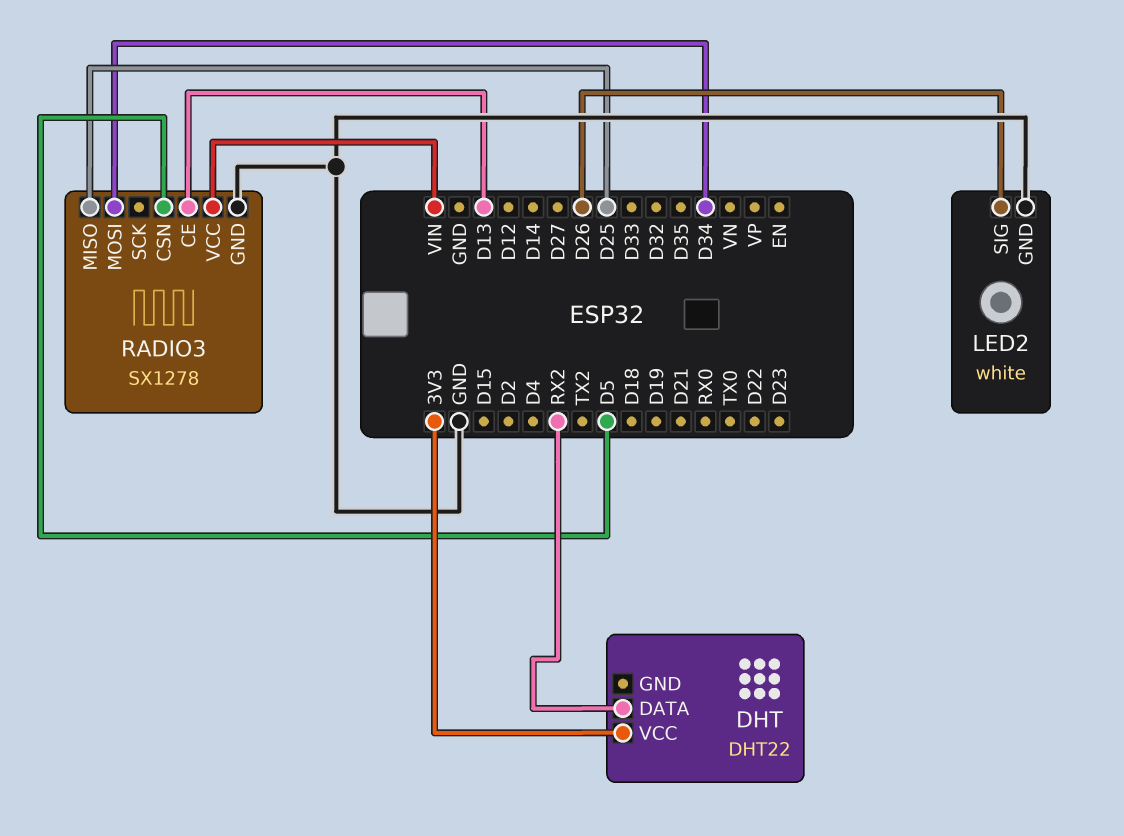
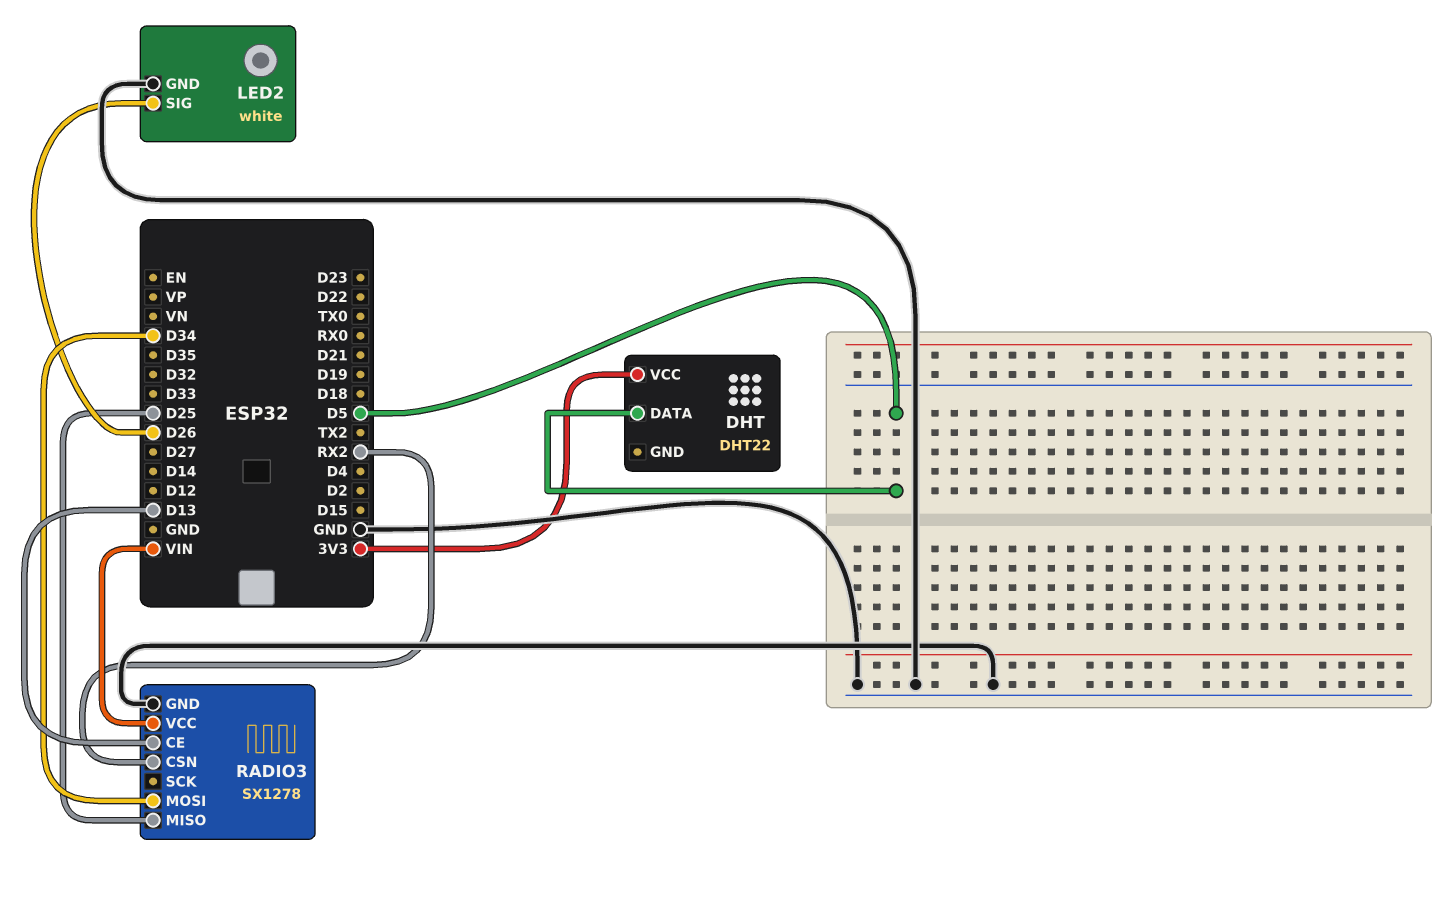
DHT pin DATA: RX2 -> D5
RADIO3 pin CSN: D5 -> RX2

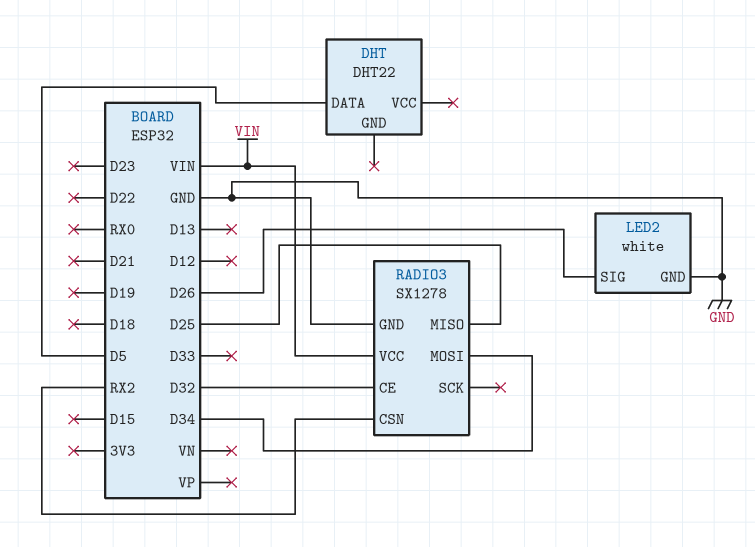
DHT pin VCC: 3V3 -> none
RADIO3 pin CE: D13 -> D32

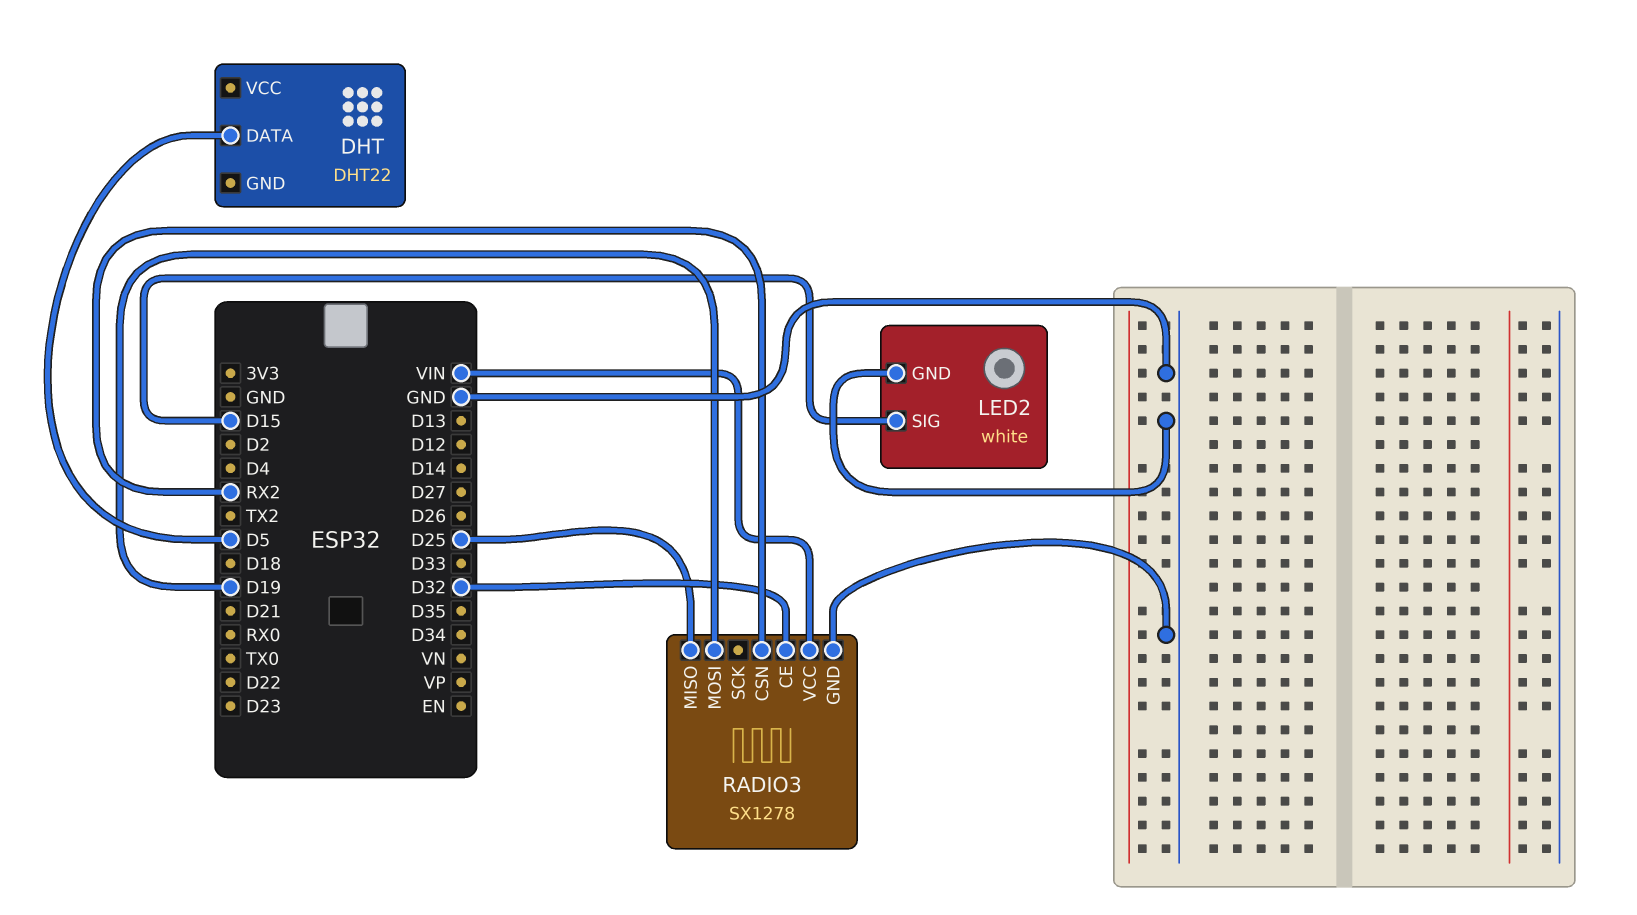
LED2 pin SIG: D26 -> D15
RADIO3 pin MOSI: D34 -> D19

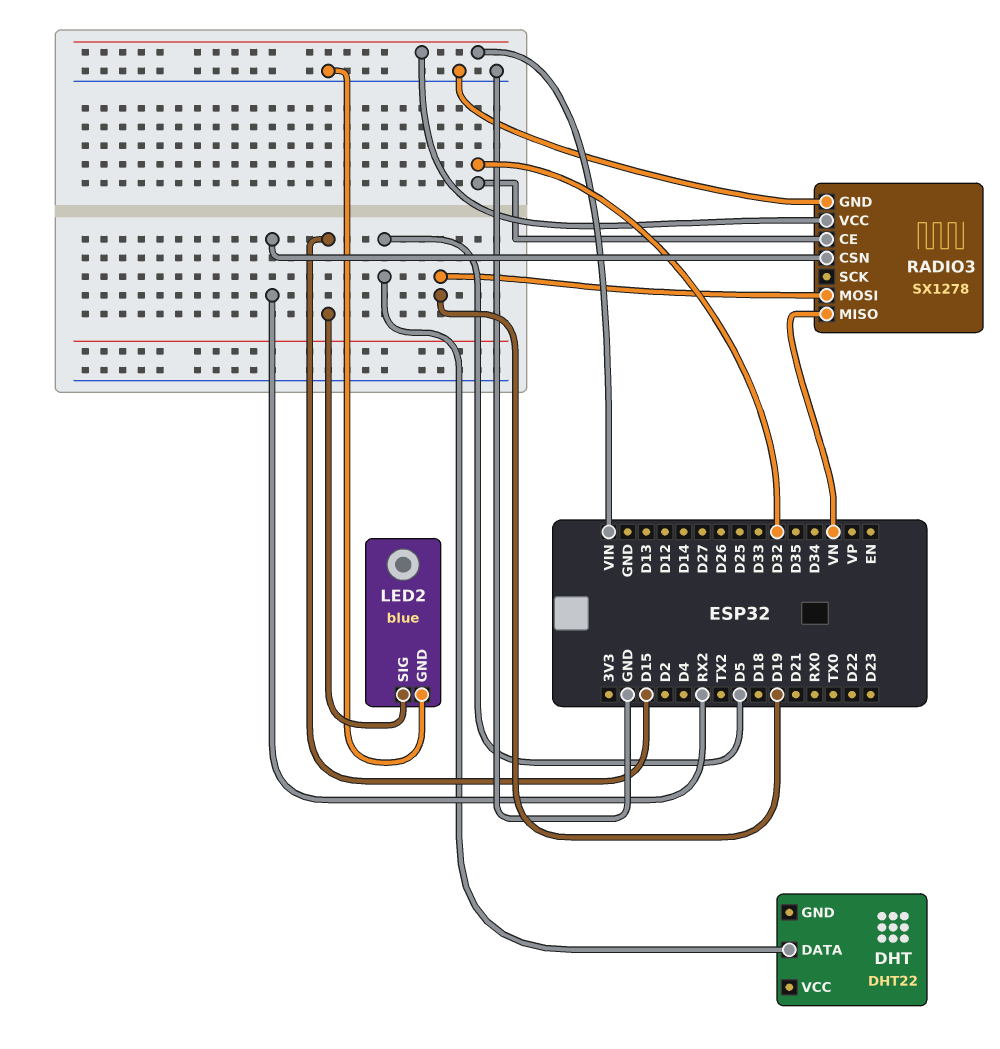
LED2: white -> blue
RADIO3 pin MISO: D25 -> VN

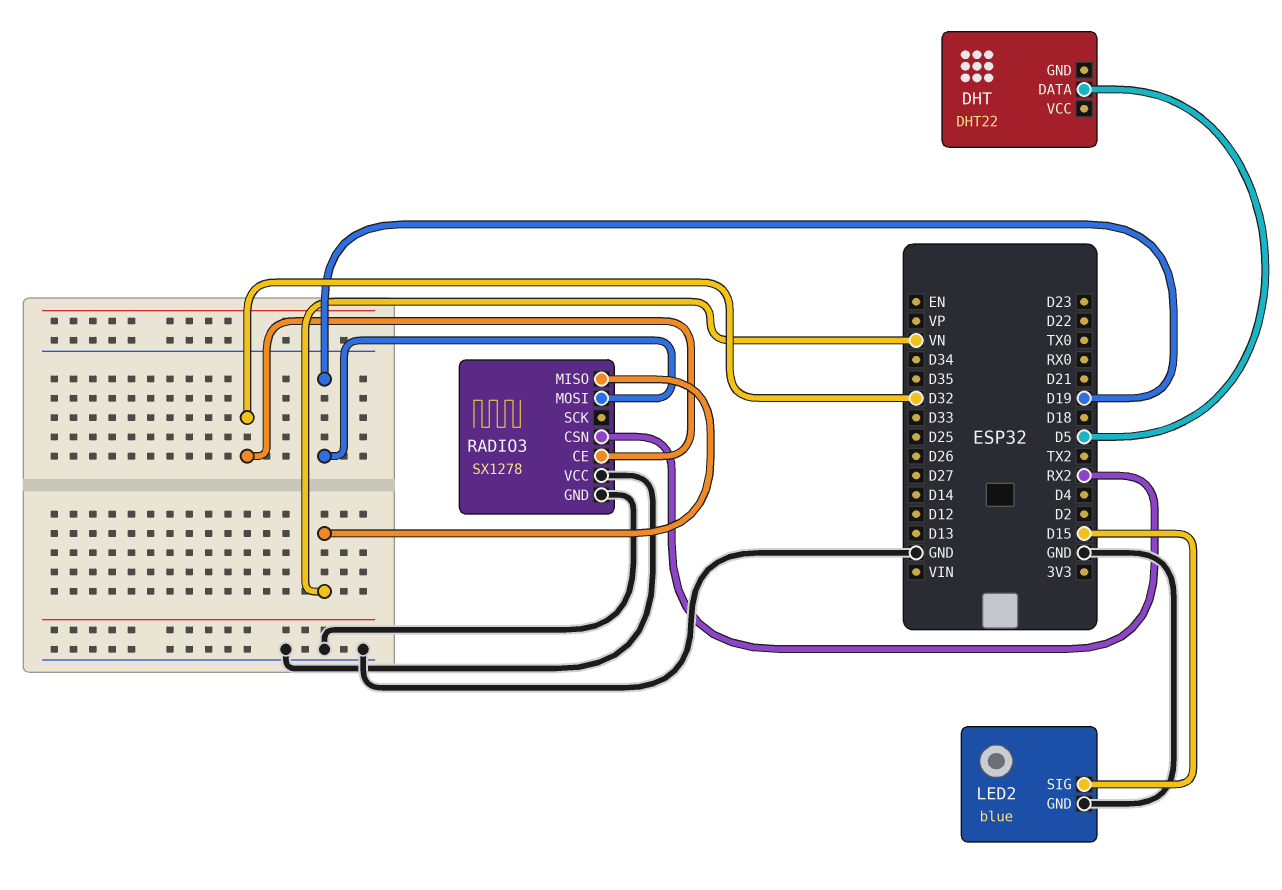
RADIO3 pin VCC: VIN -> GND

